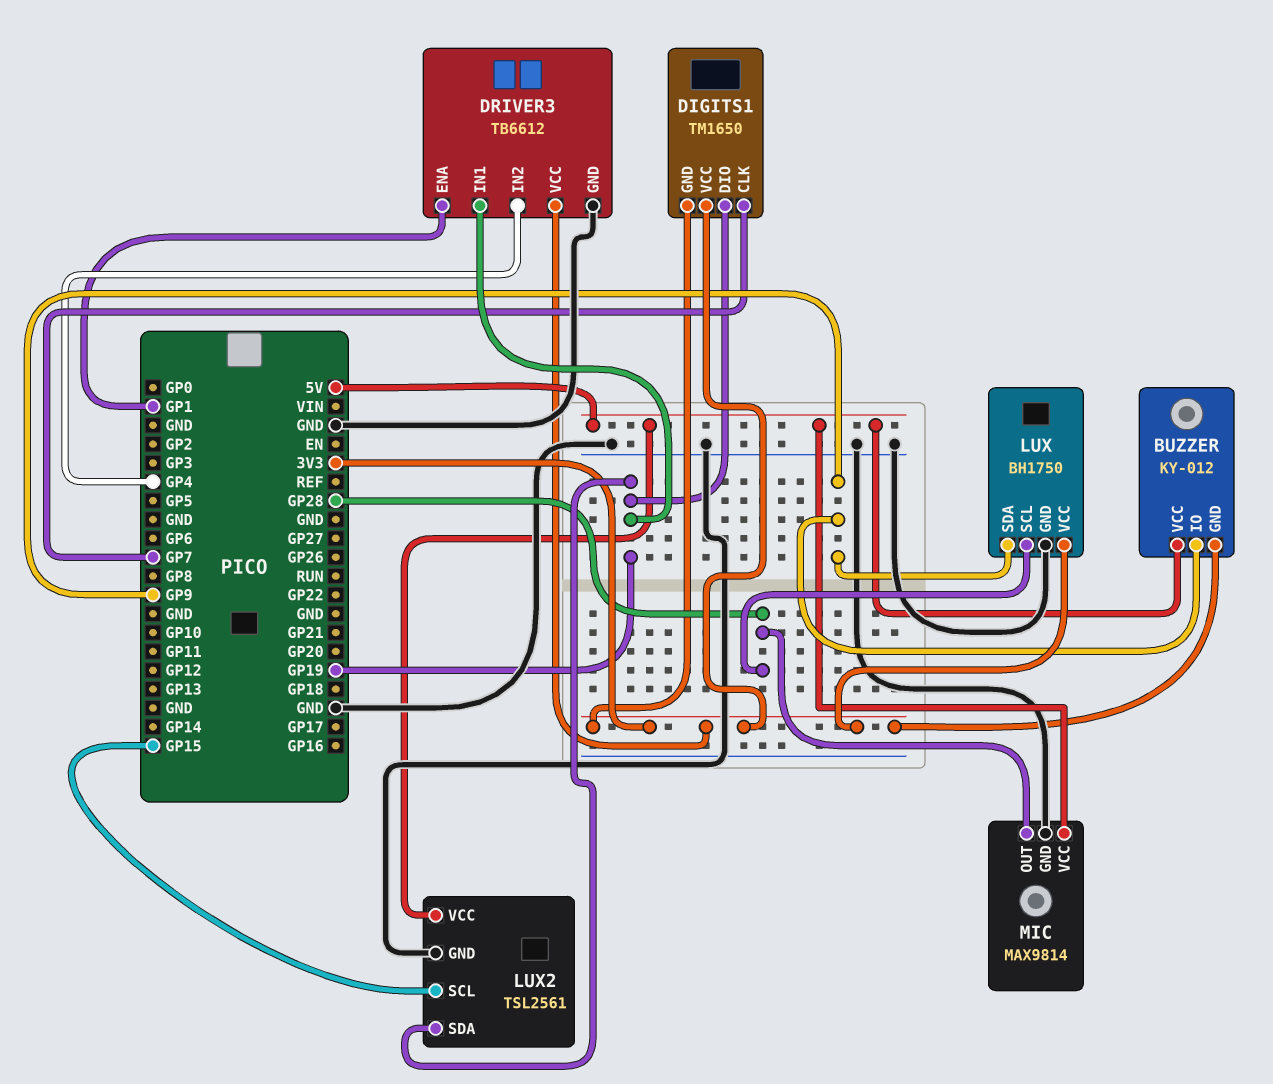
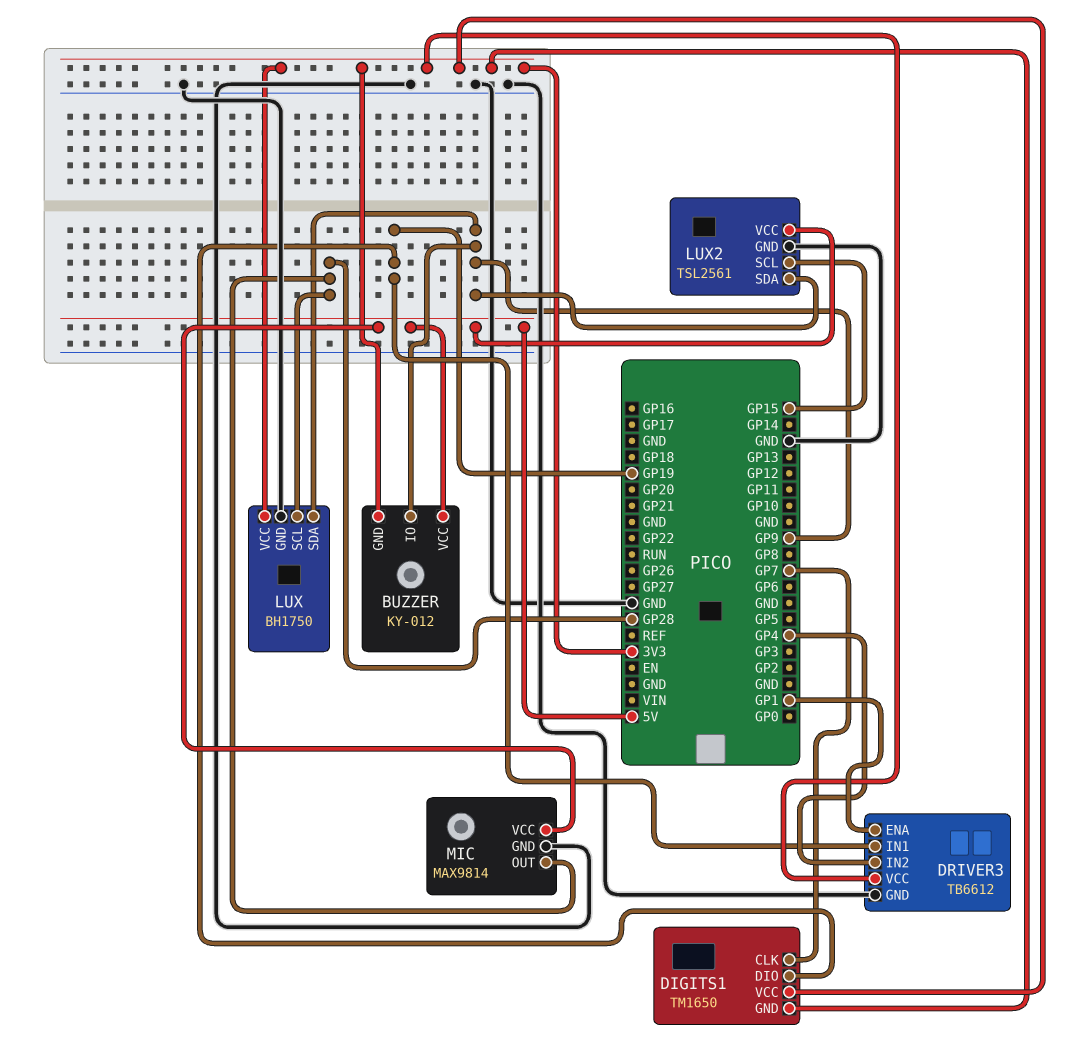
LUX2 pin SDA: GP19 -> GP9

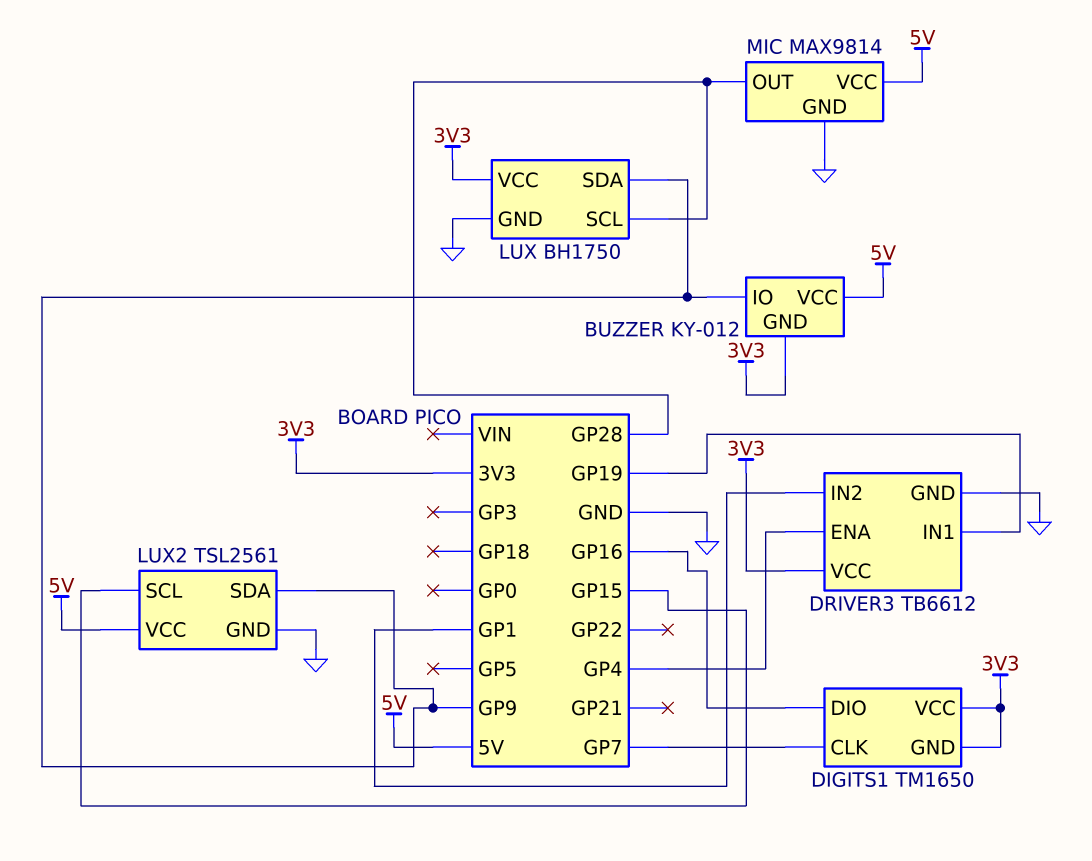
DIGITS1 pin DIO: GP19 -> GP16
DRIVER3 pin ENA: GP1 -> GP4
DRIVER3 pin IN2: GP4 -> GP1

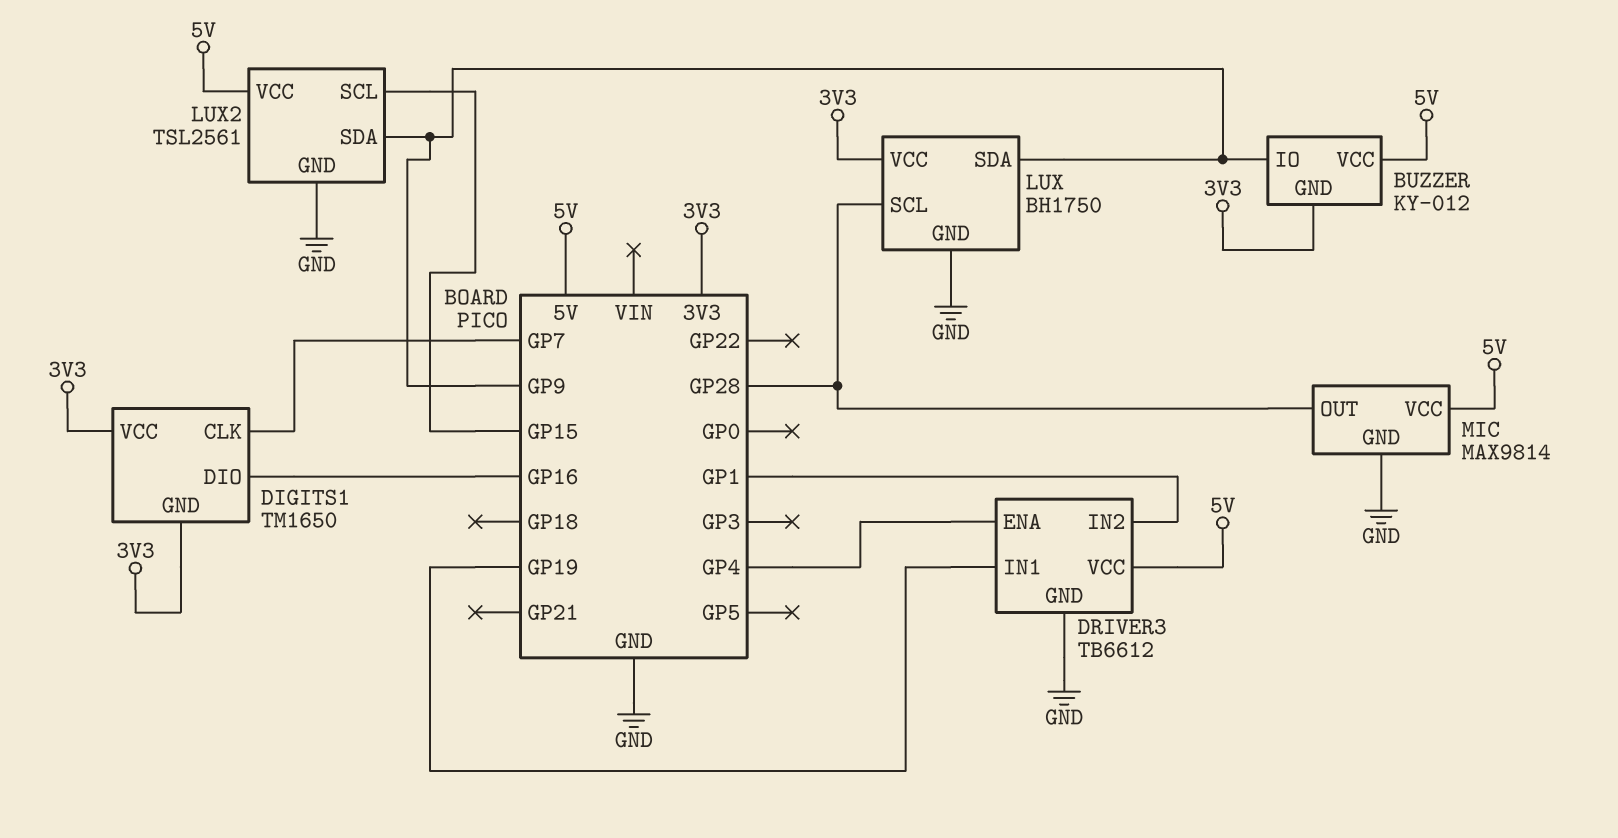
DRIVER3 pin VCC: 3V3 -> 5V

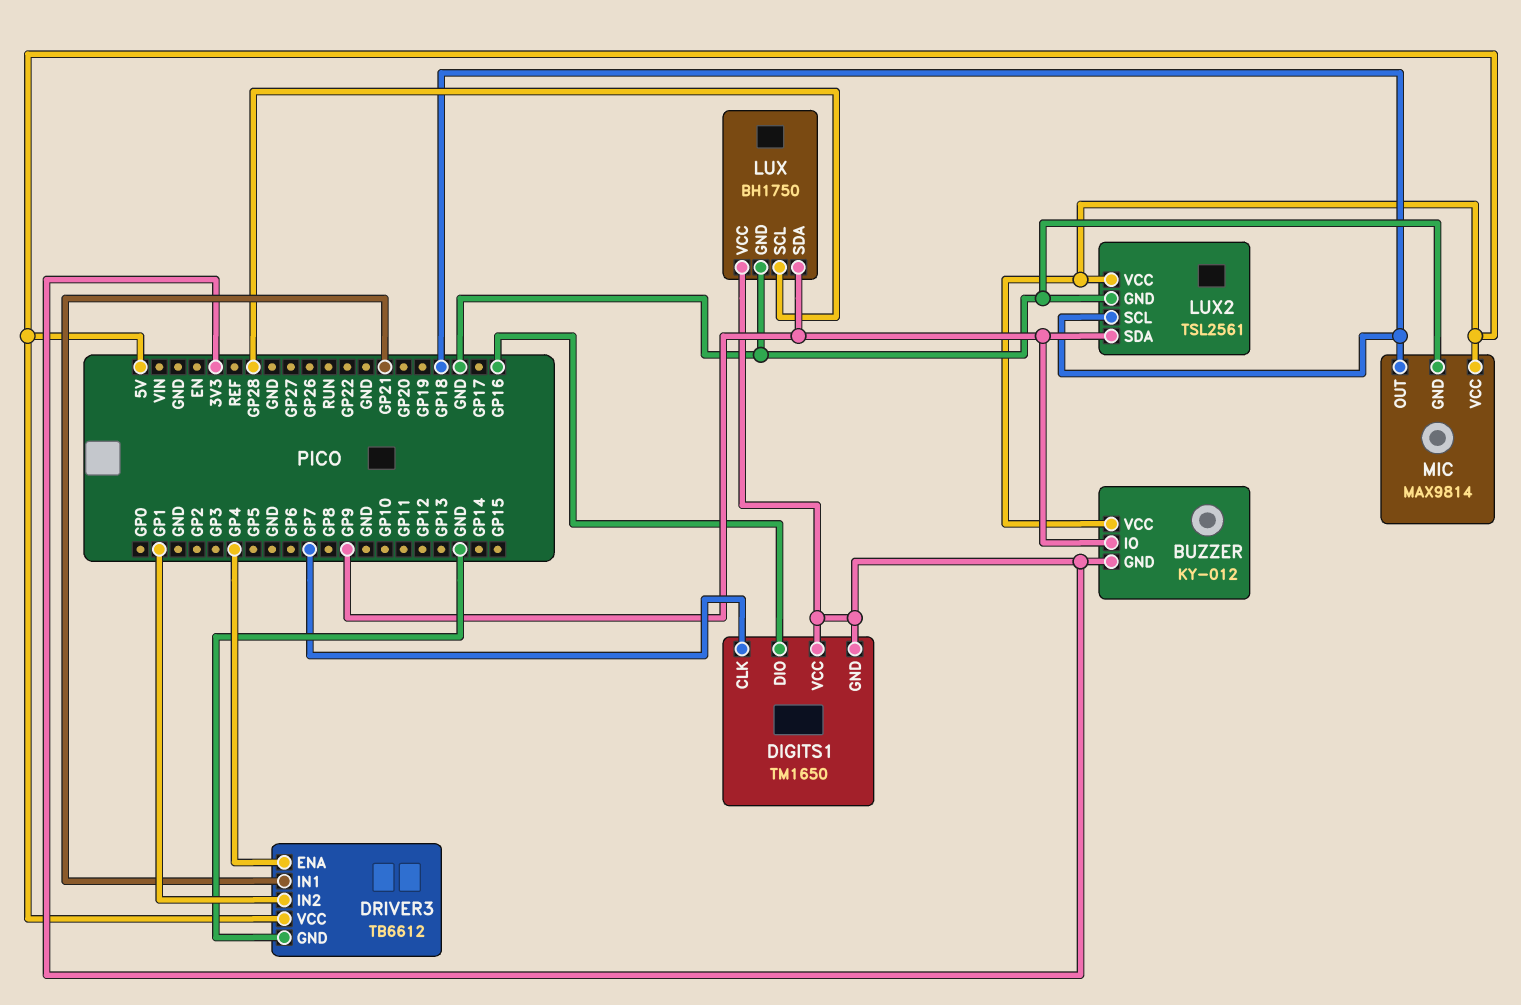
DRIVER3 pin IN1: GP19 -> GP21
LUX2 pin SCL: GP15 -> GP18
MIC pin OUT: GP28 -> GP18

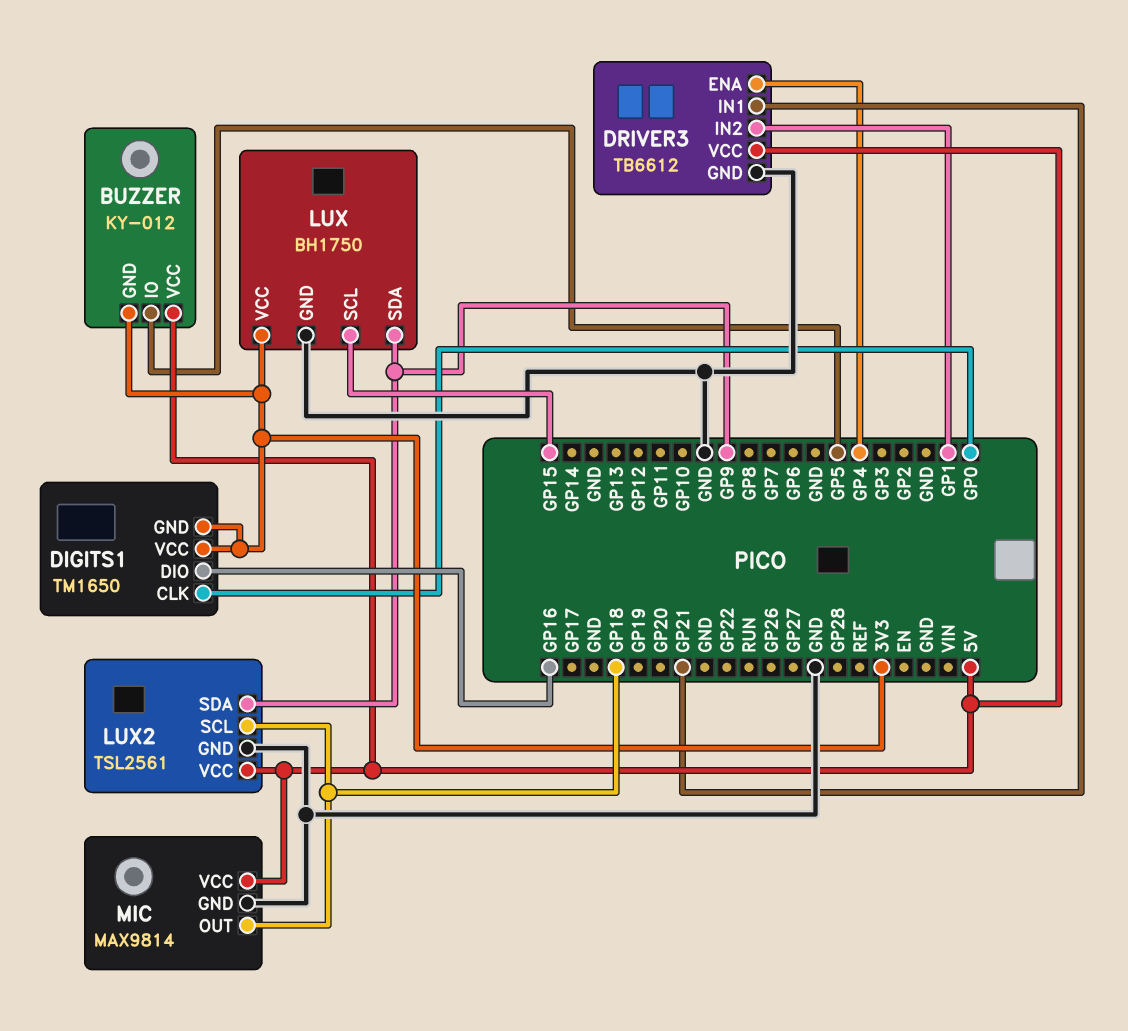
BUZZER pin IO: GP9 -> GP5
DIGITS1 pin CLK: GP7 -> GP0
LUX pin SCL: GP28 -> GP15

